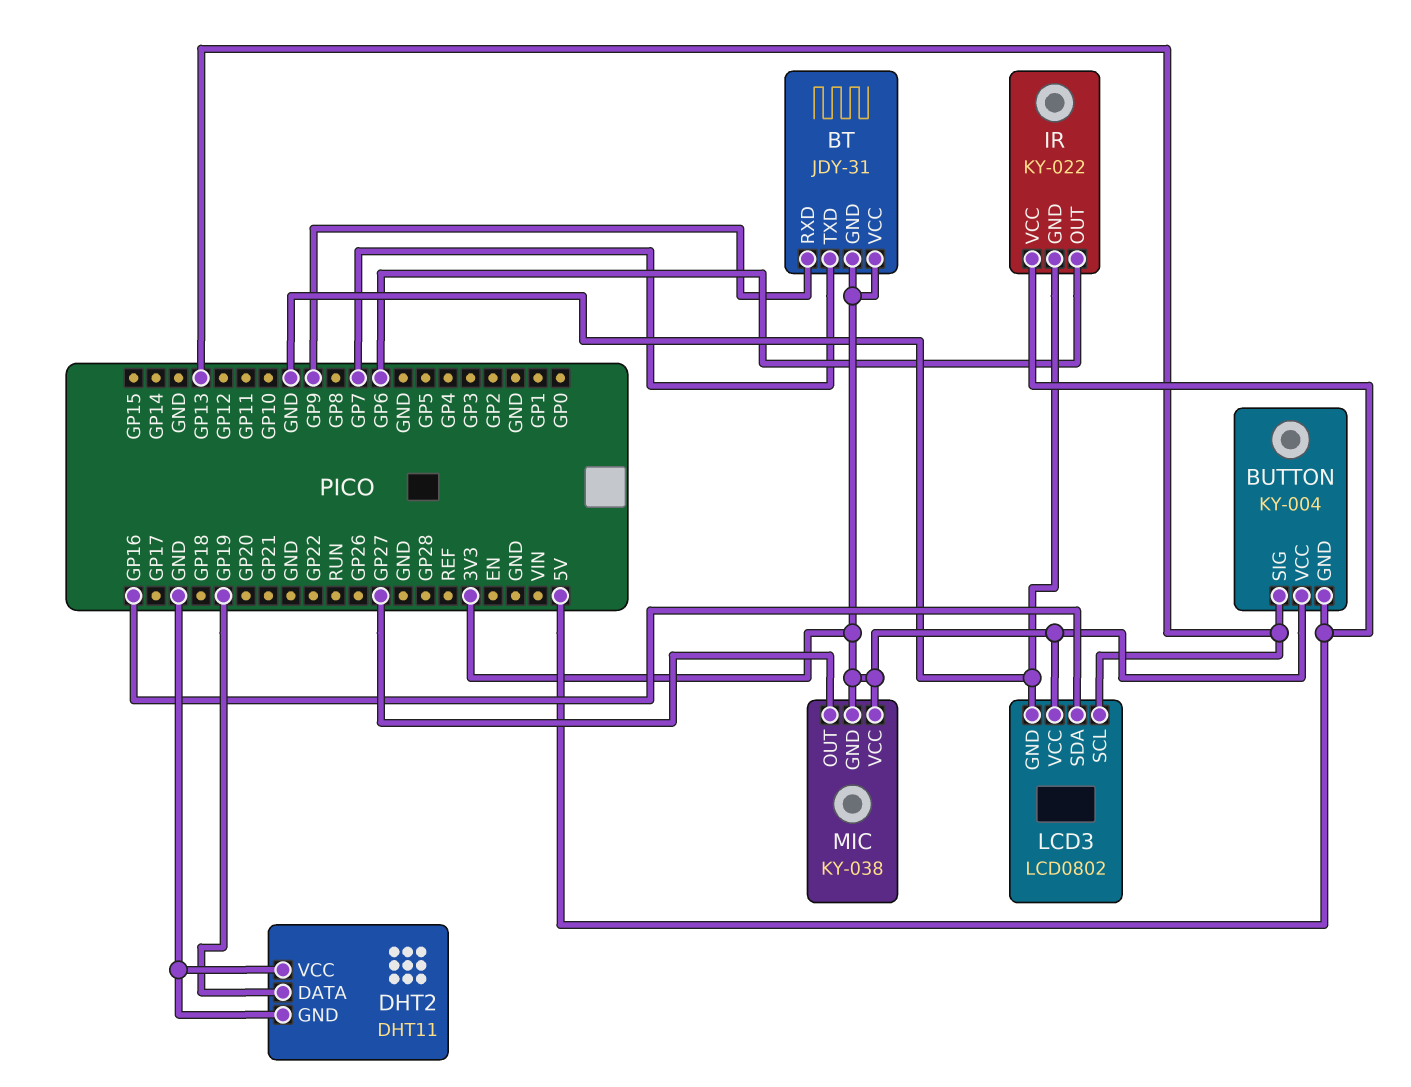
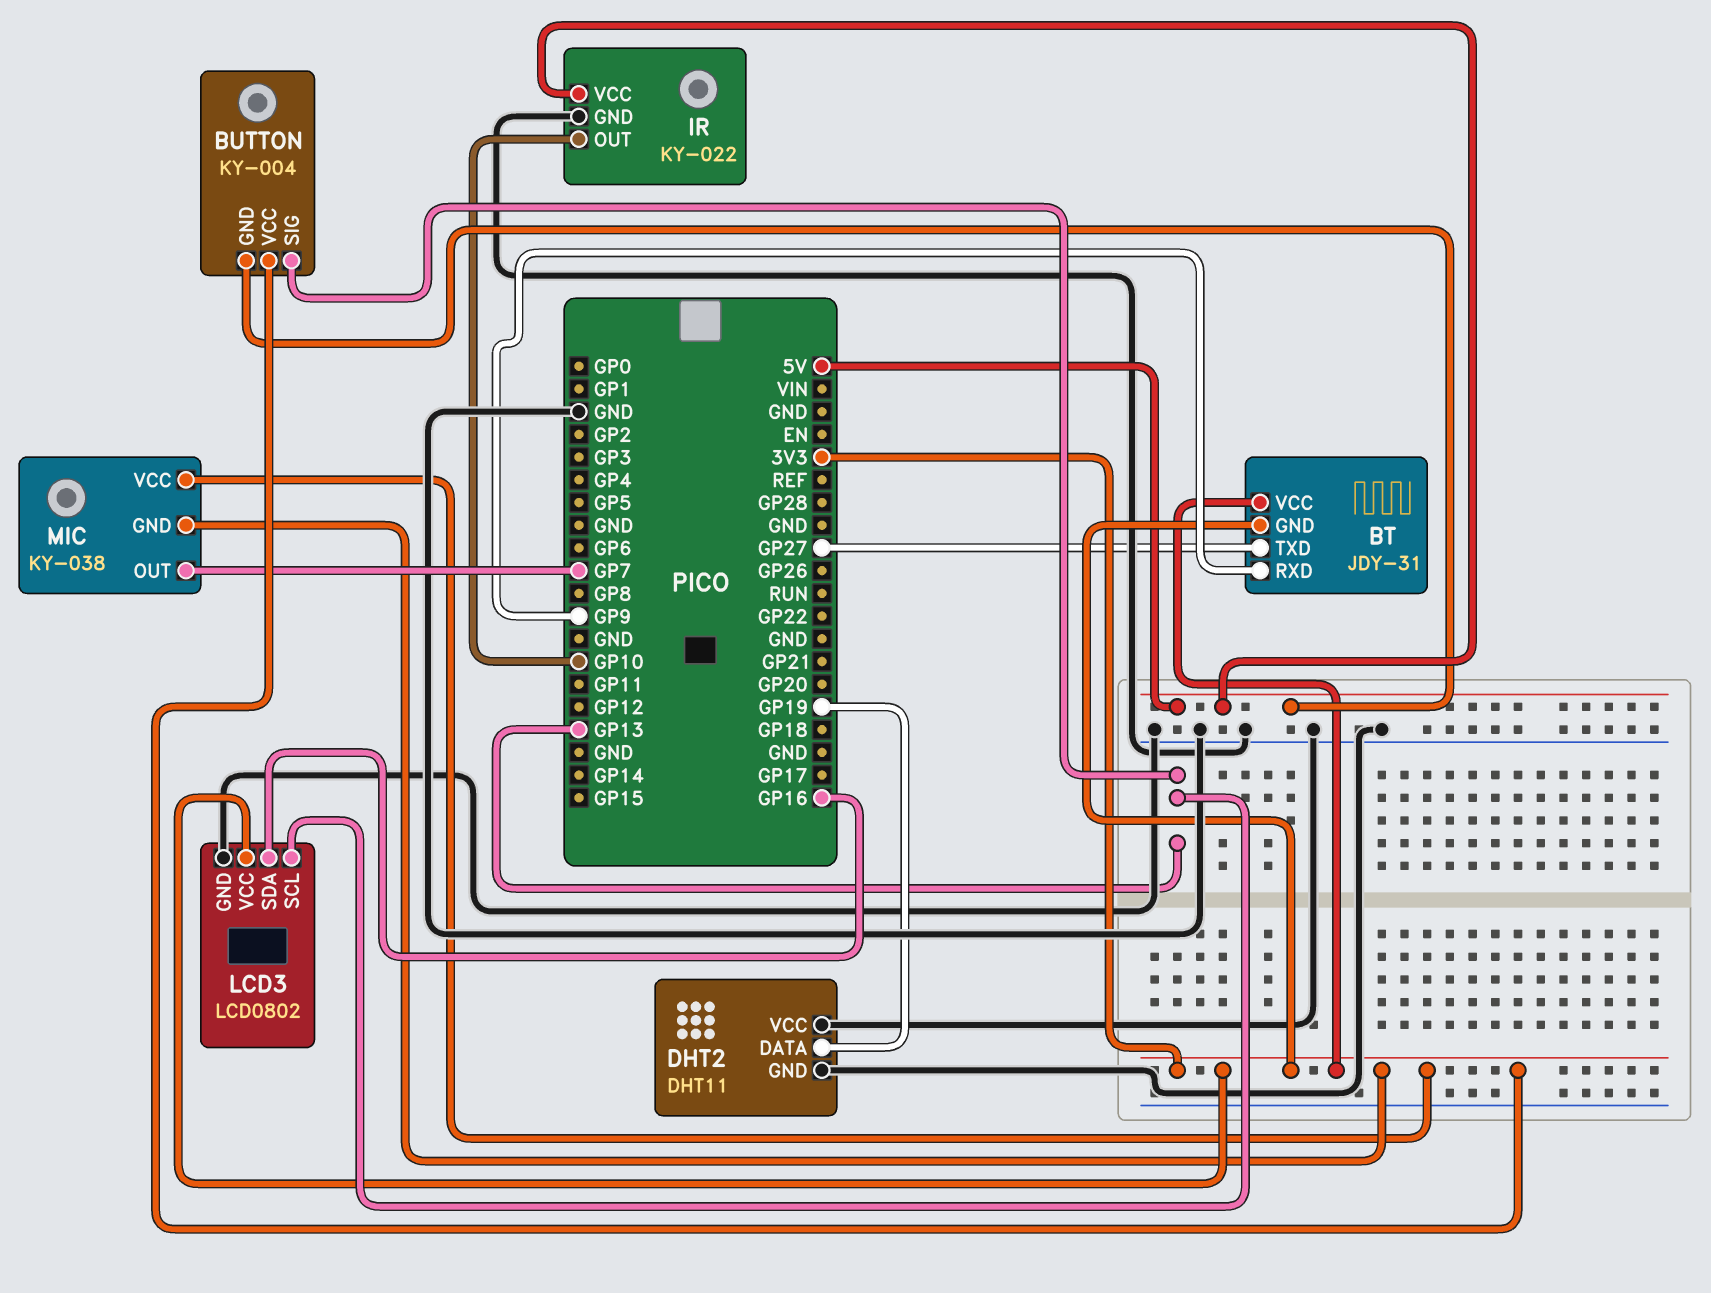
BT pin TXD: GP7 -> GP27
IR pin OUT: GP6 -> GP10
MIC pin OUT: GP27 -> GP7

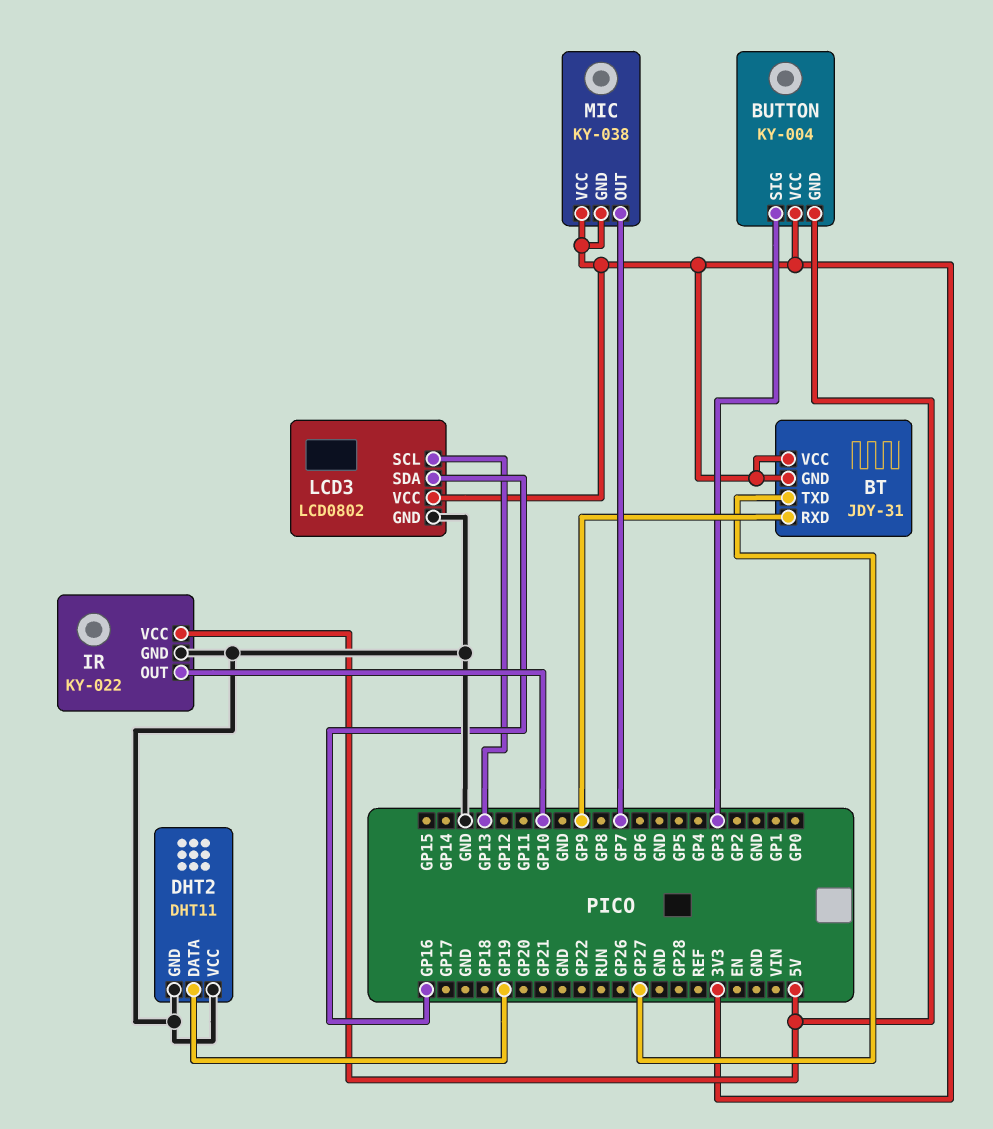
BUTTON pin SIG: GP13 -> GP3

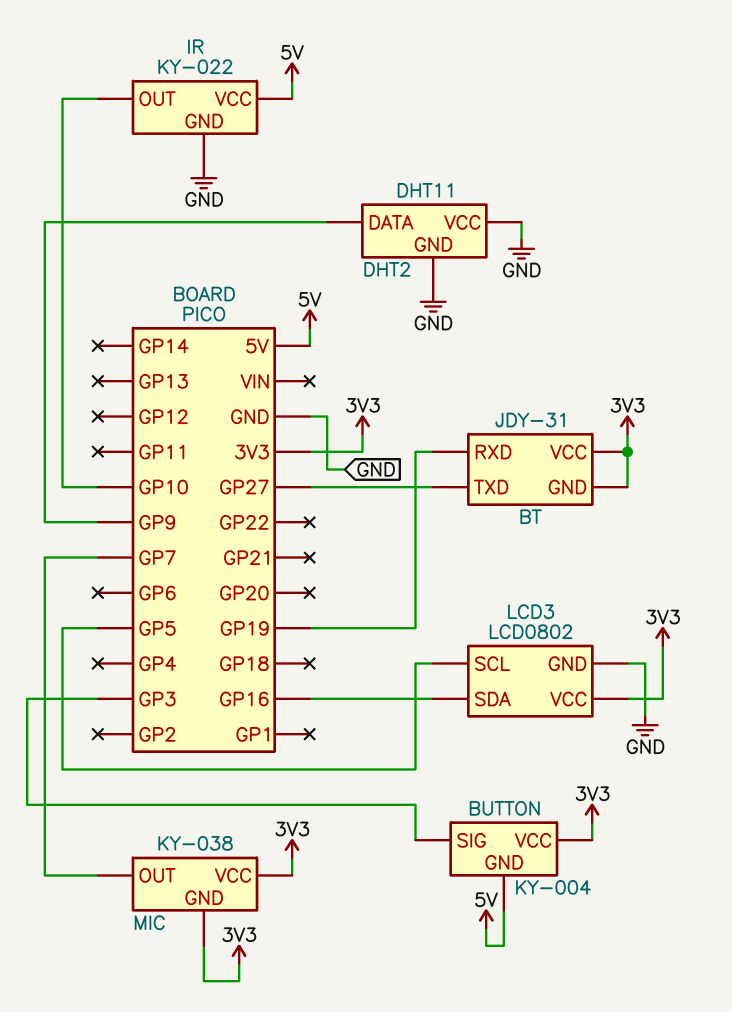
BT pin RXD: GP9 -> GP19
DHT2 pin DATA: GP19 -> GP9
LCD3 pin SCL: GP13 -> GP5

